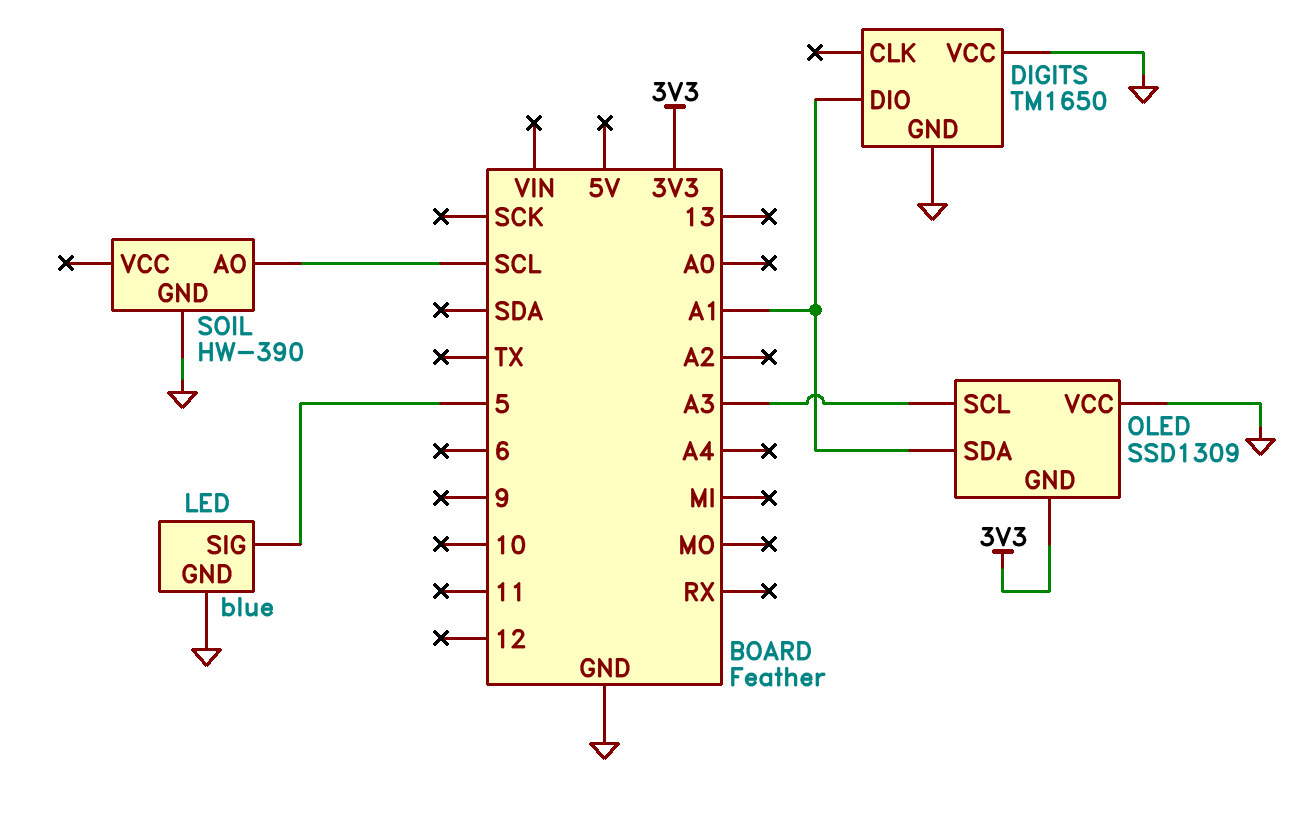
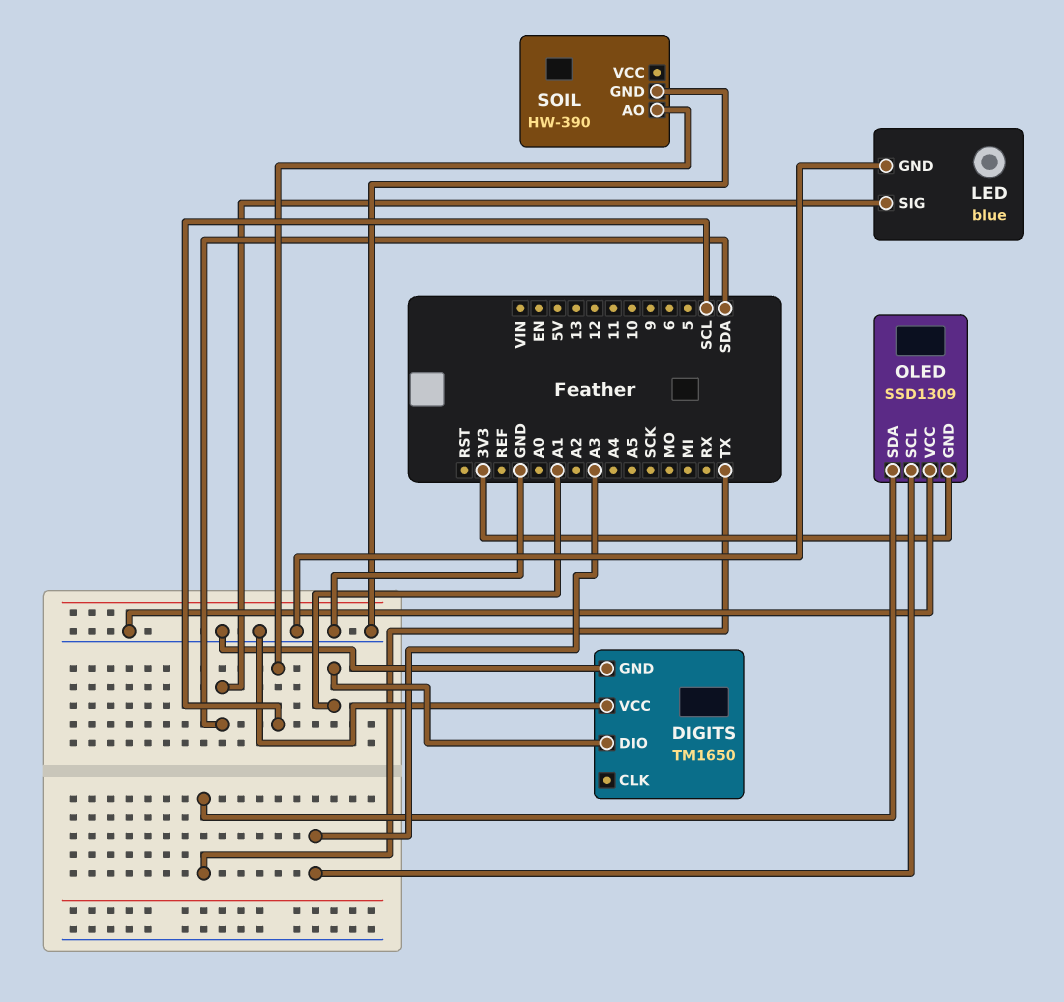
LED pin SIG: 5 -> SDA
OLED pin SDA: A1 -> TX

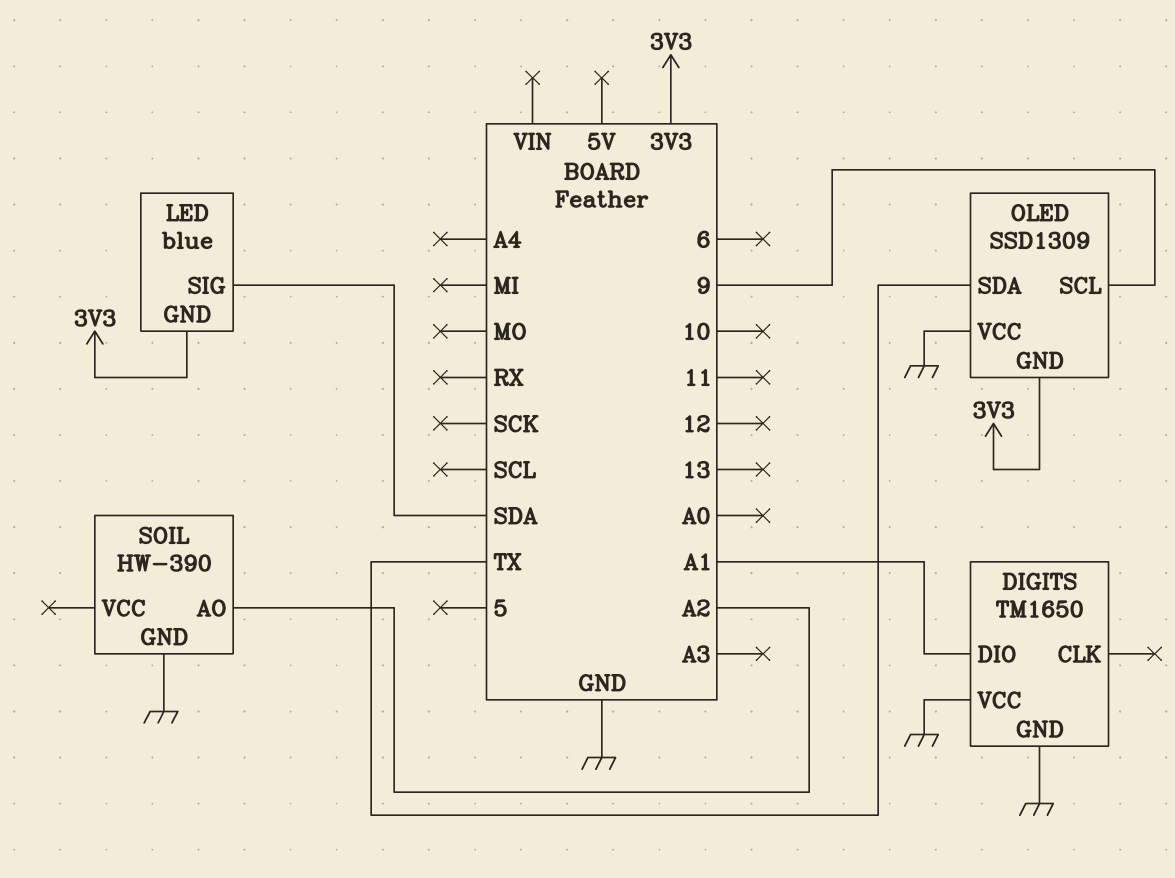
LED pin GND: GND -> 3V3
OLED pin SCL: A3 -> 9
SOIL pin AO: SCL -> A2

